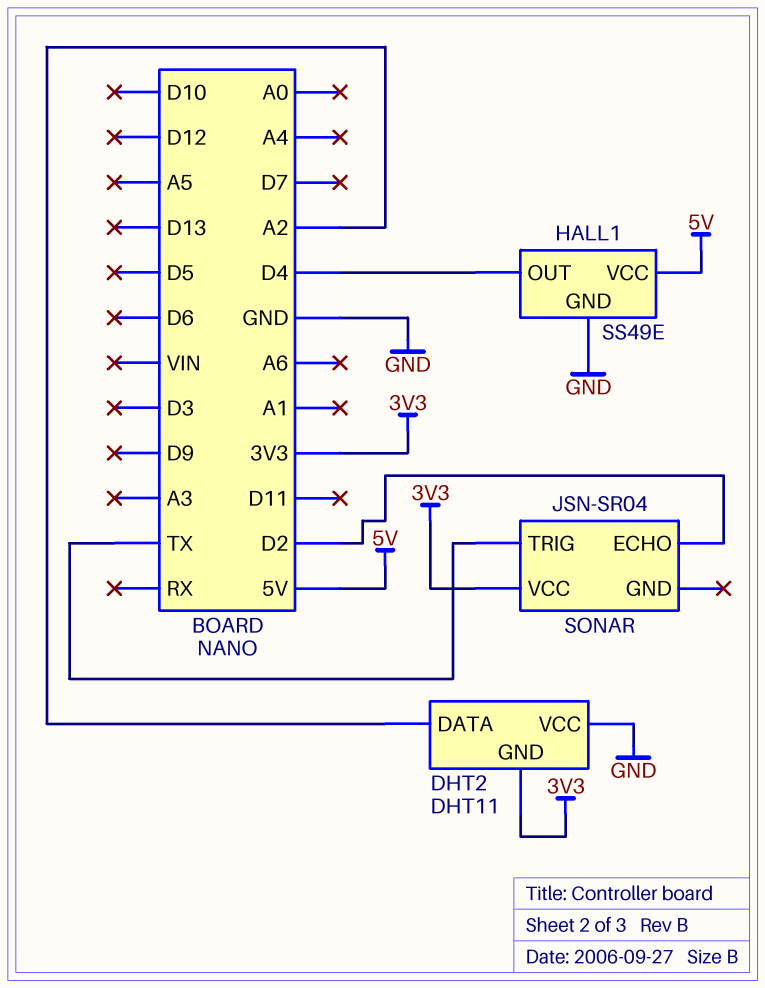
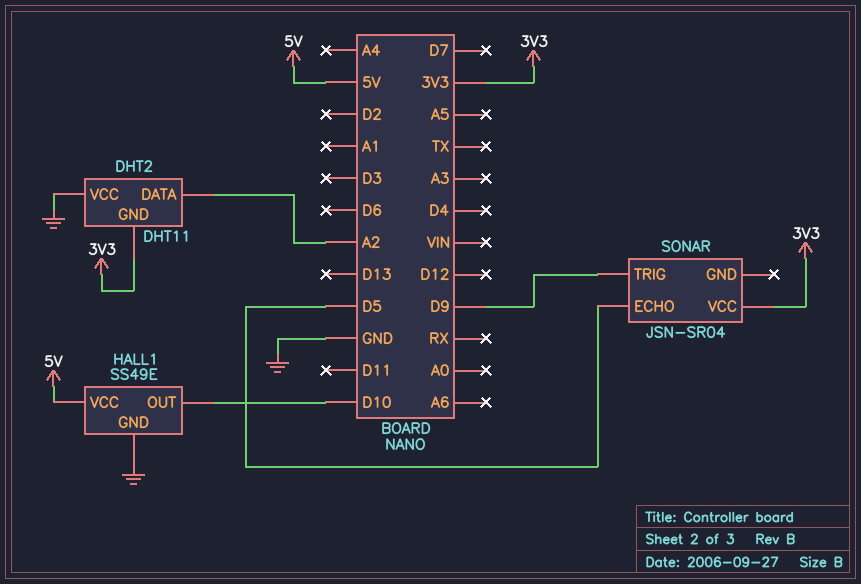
HALL1 pin OUT: D4 -> D10
SONAR pin ECHO: D2 -> D5
SONAR pin TRIG: TX -> D9

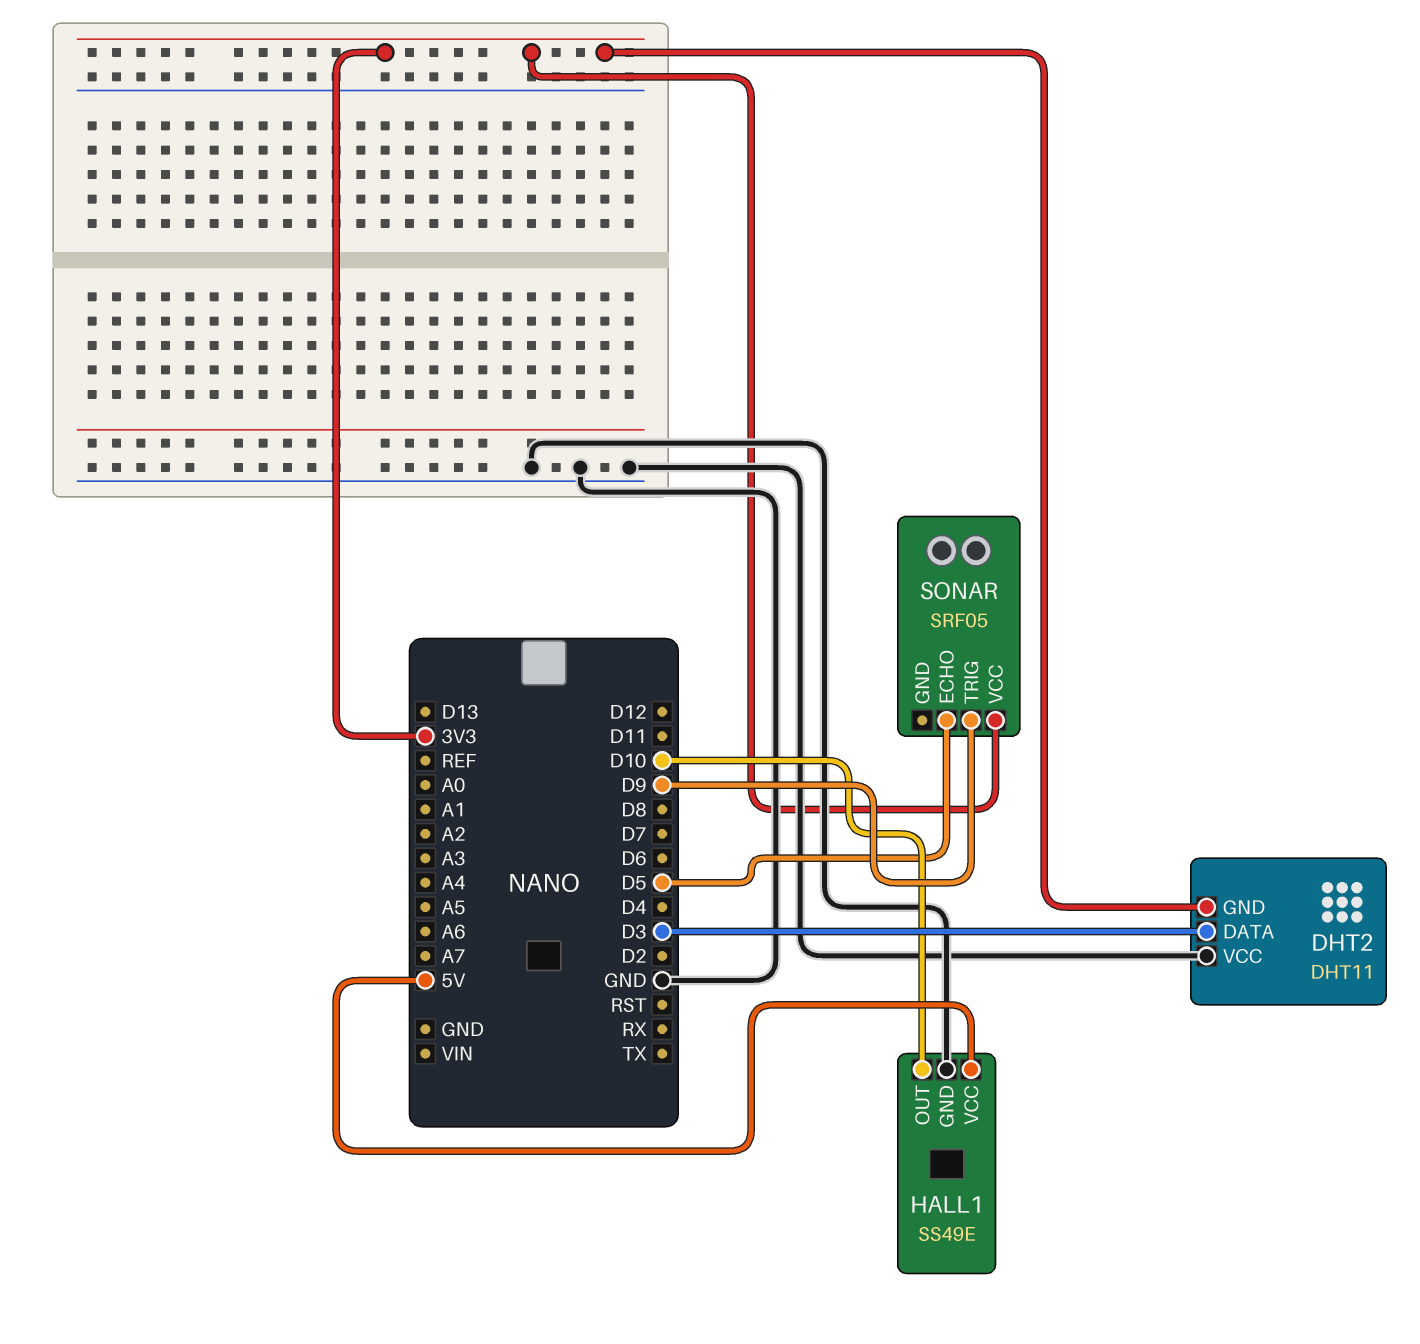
DHT2 pin DATA: A2 -> D3
SONAR: JSN-SR04 -> SRF05

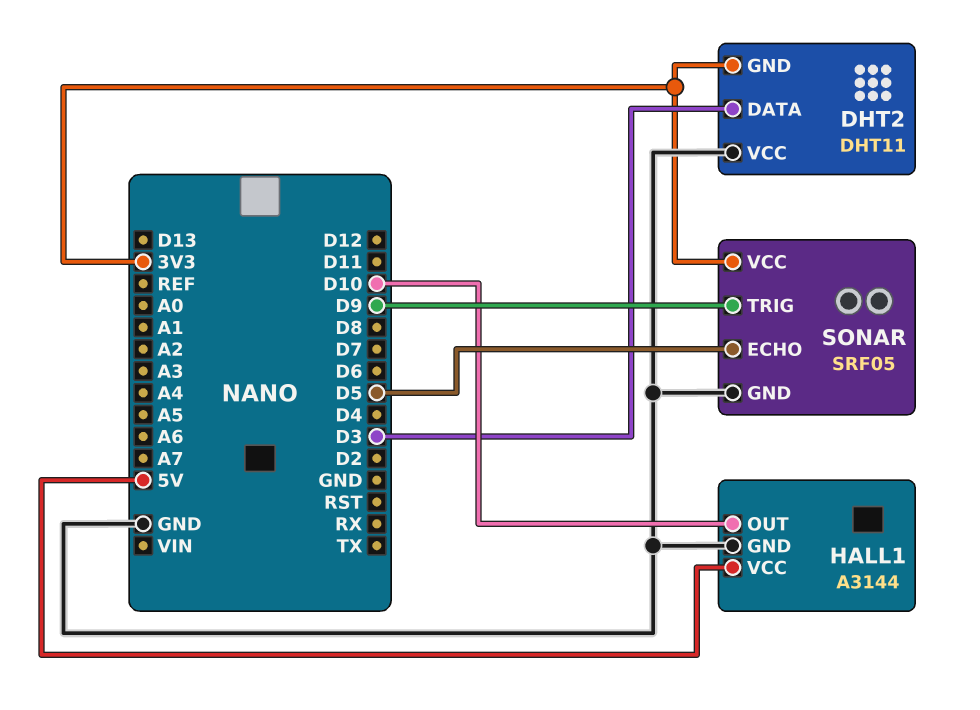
HALL1: SS49E -> A3144
SONAR pin GND: none -> GND

